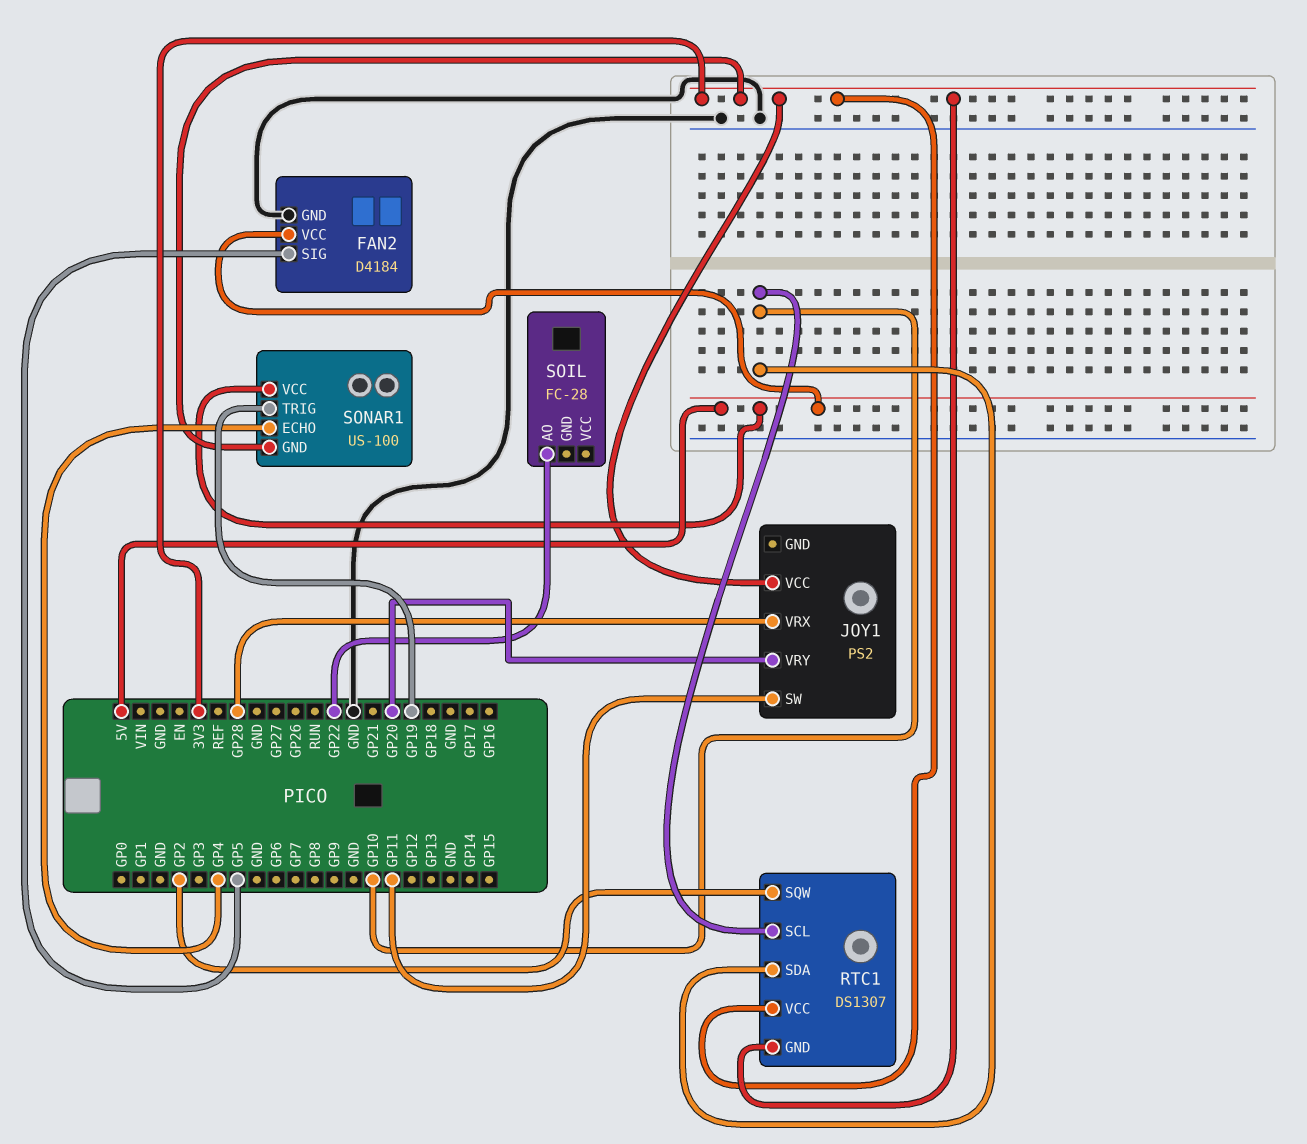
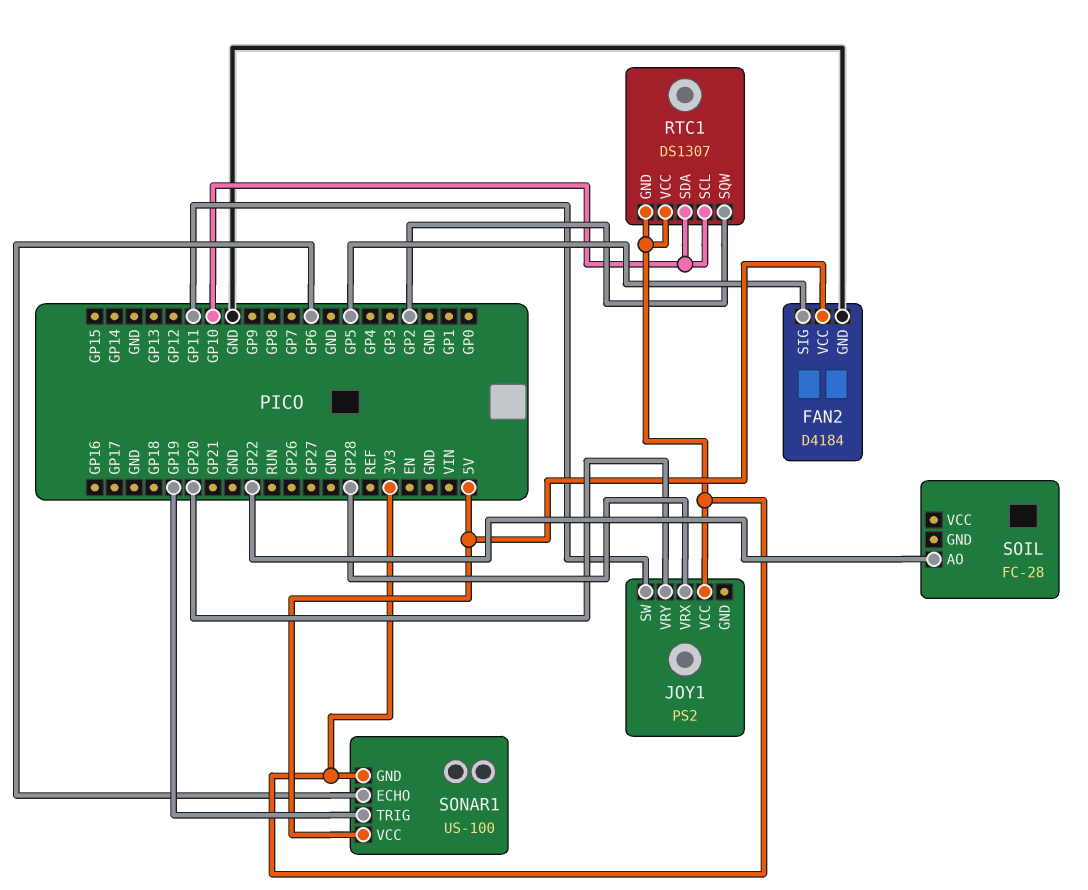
SONAR1 pin ECHO: GP4 -> GP6

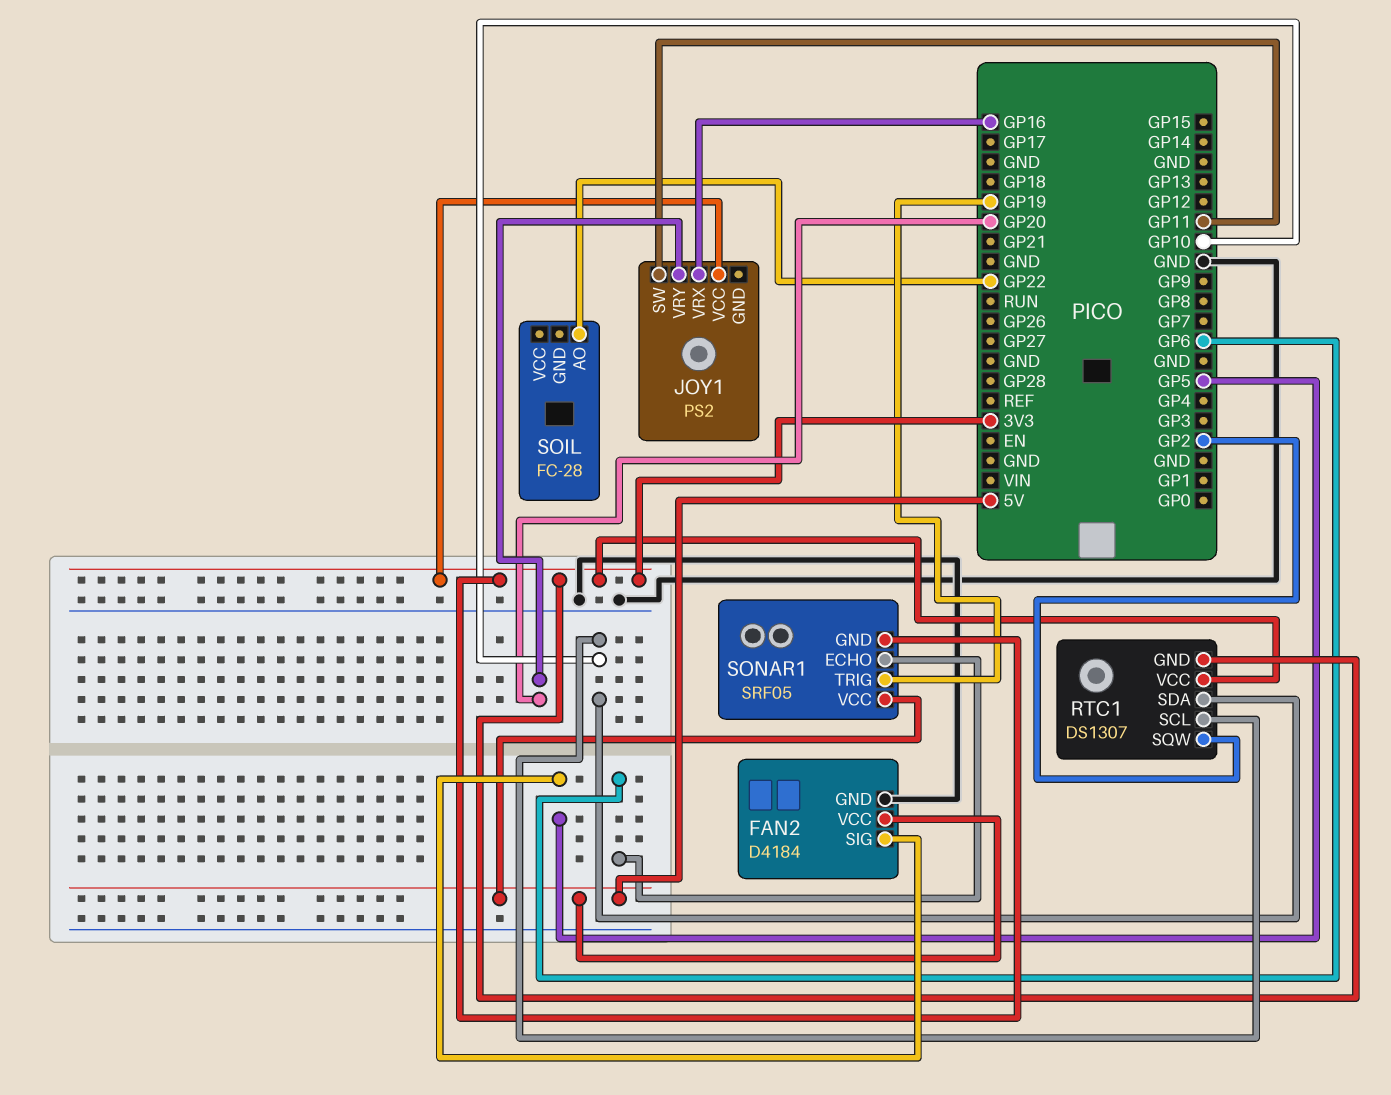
JOY1 pin VRX: GP28 -> GP16
SONAR1: US-100 -> SRF05

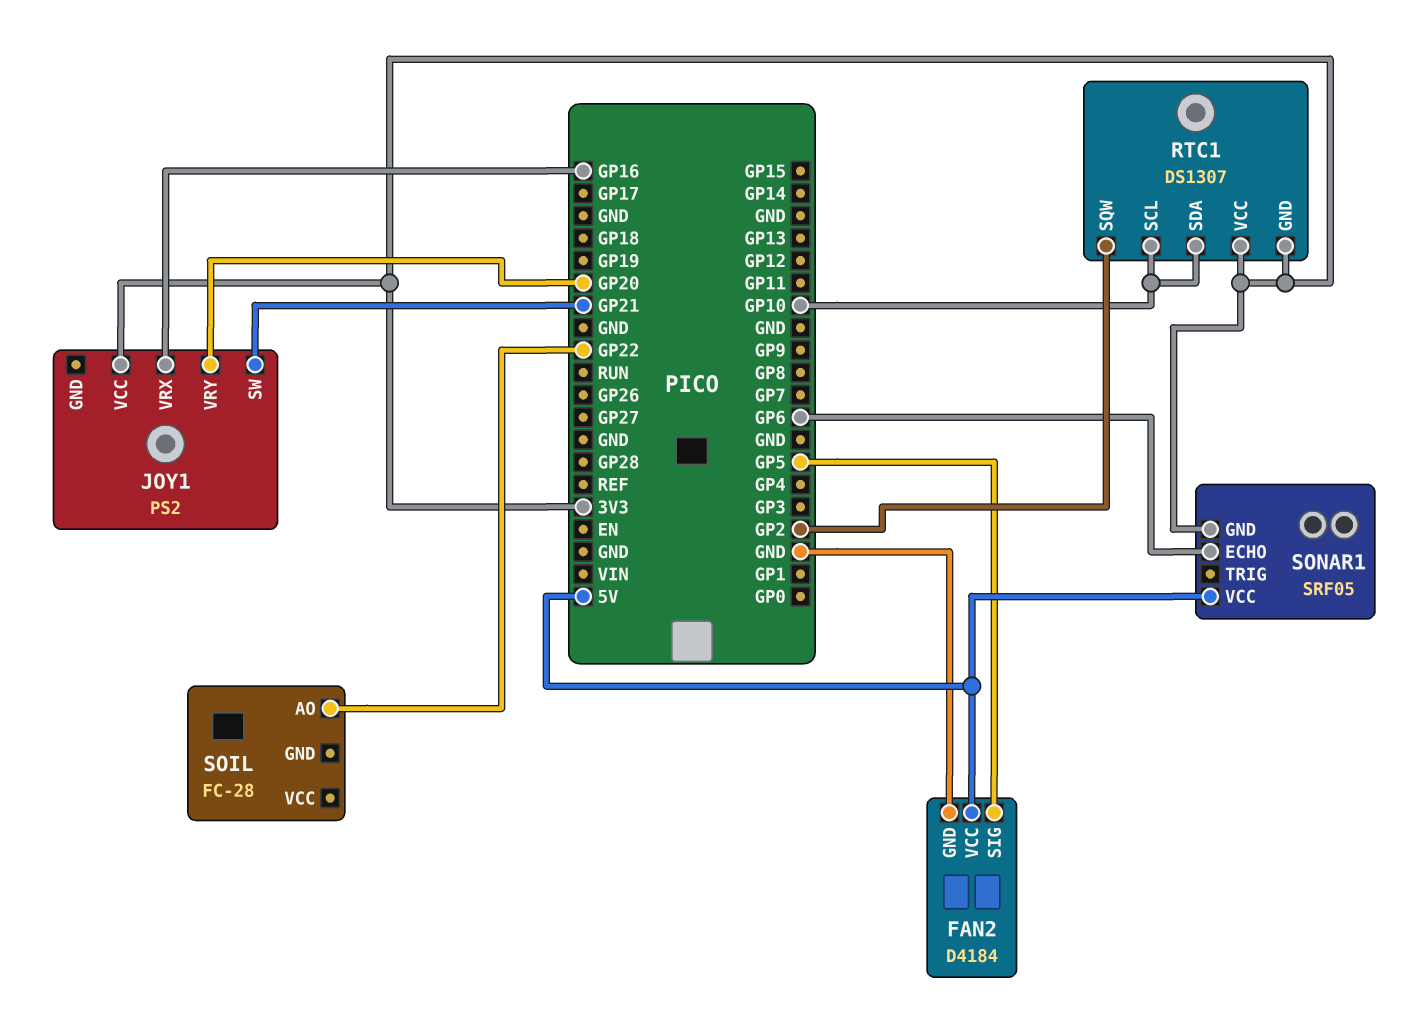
JOY1 pin SW: GP11 -> GP21
SONAR1 pin TRIG: GP19 -> none

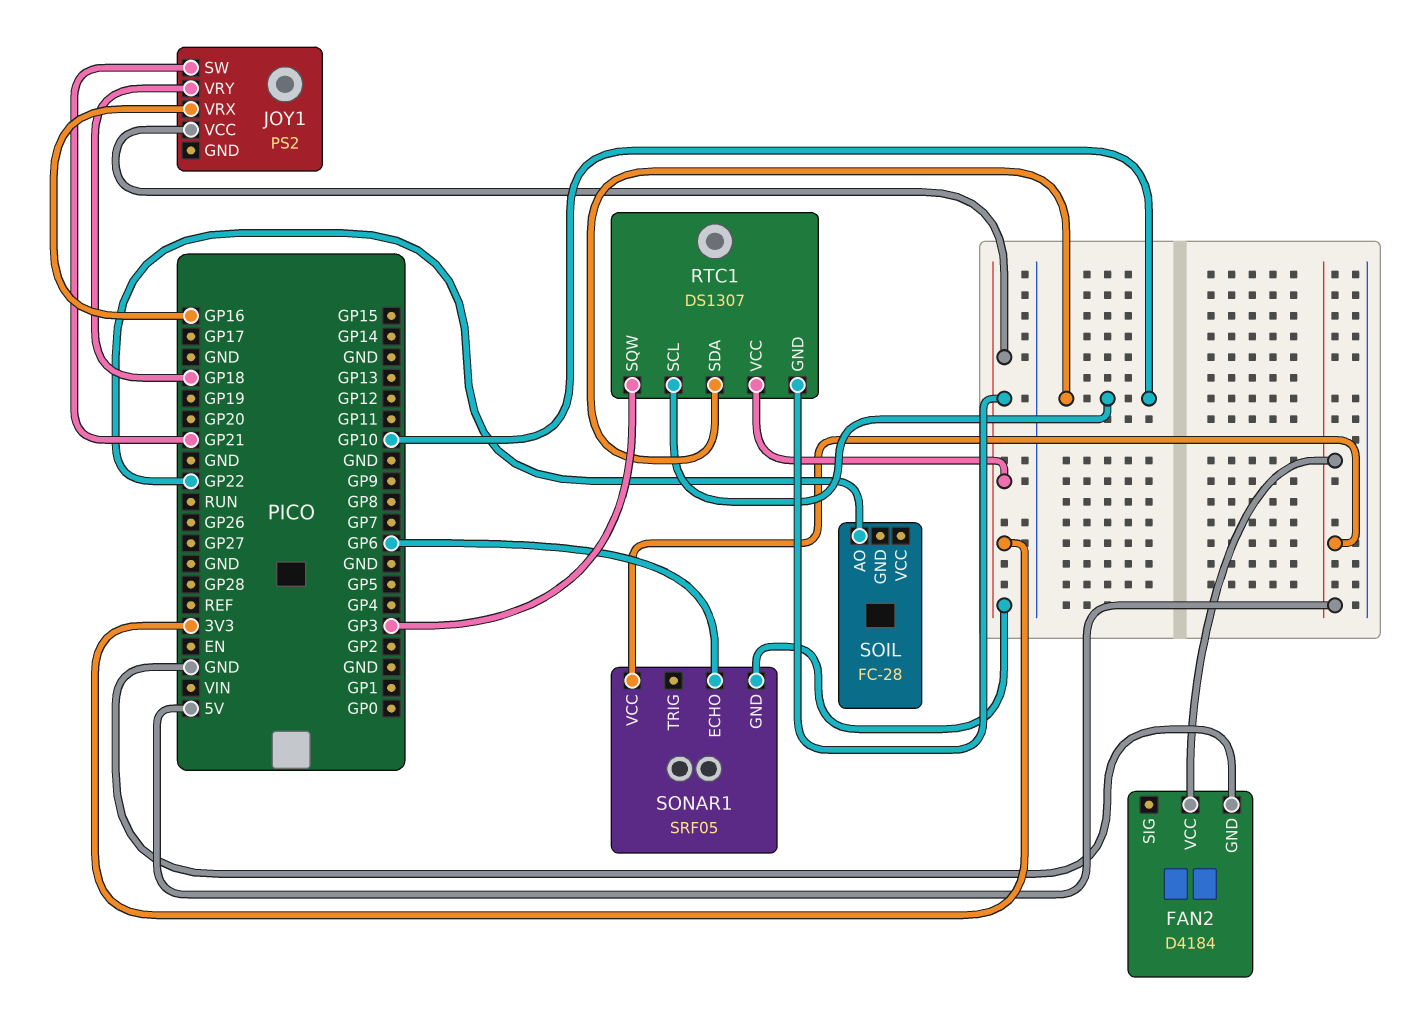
FAN2 pin SIG: GP5 -> none
JOY1 pin VRY: GP20 -> GP18
RTC1 pin SQW: GP2 -> GP3

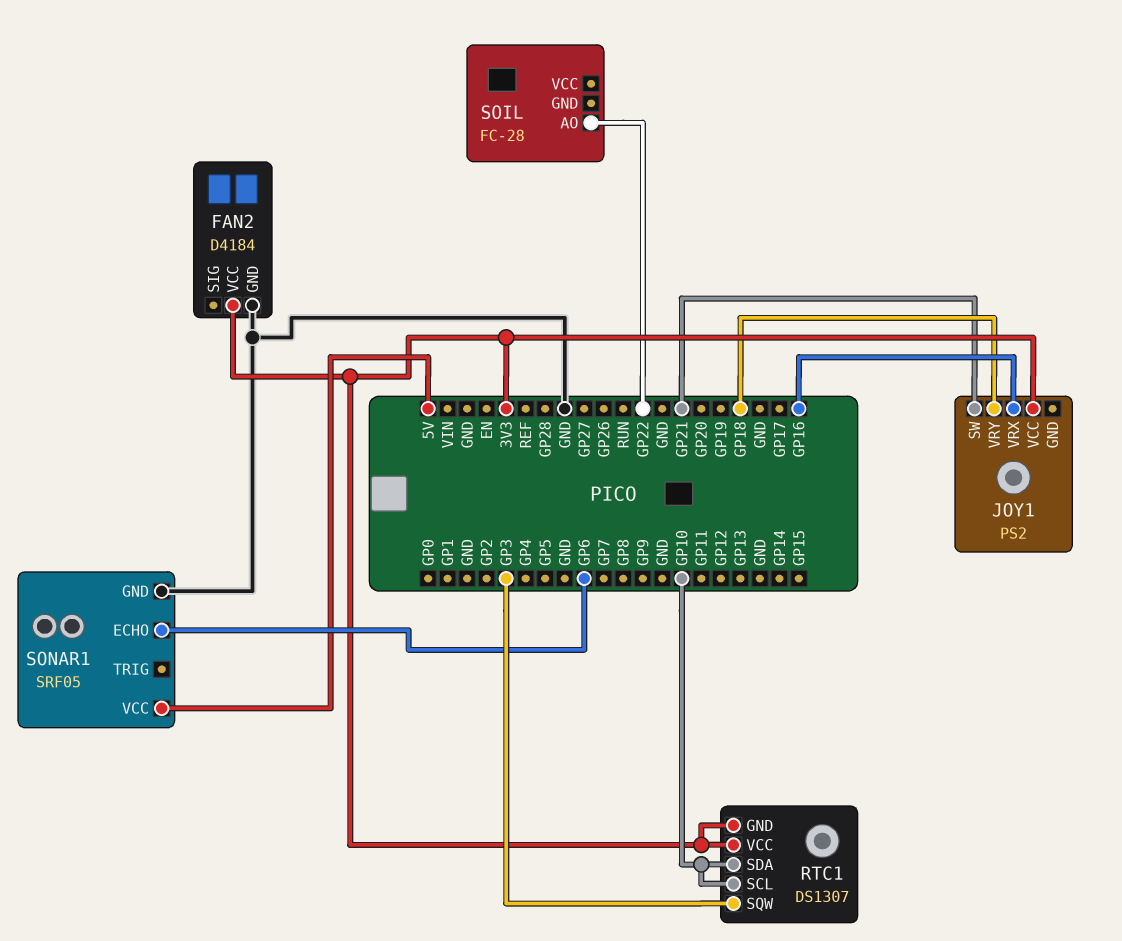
FAN2 pin VCC: 5V -> 3V3
SONAR1 pin GND: 3V3 -> GND

